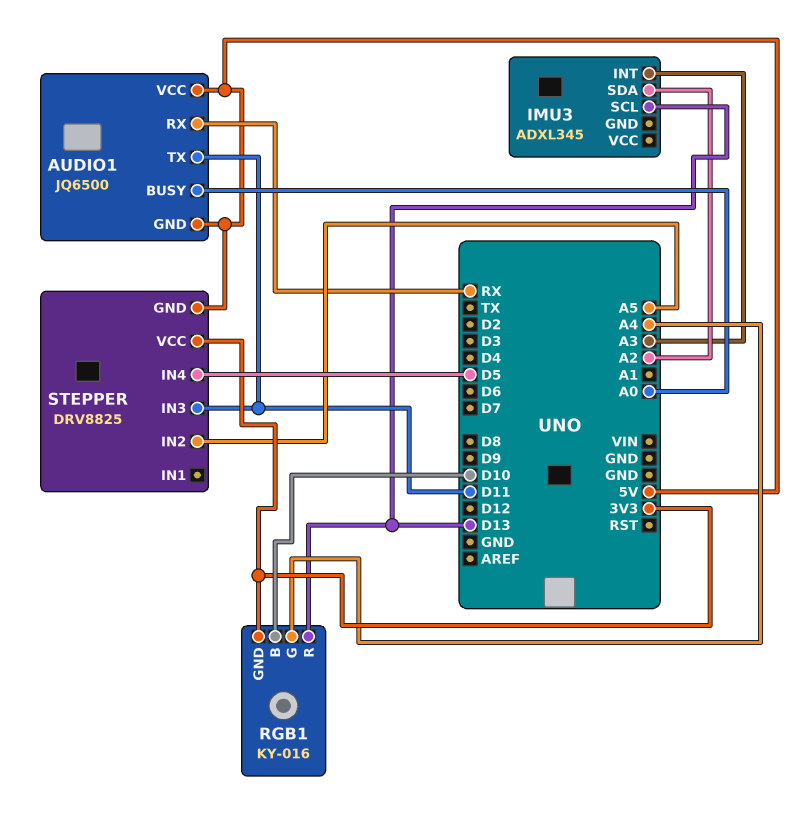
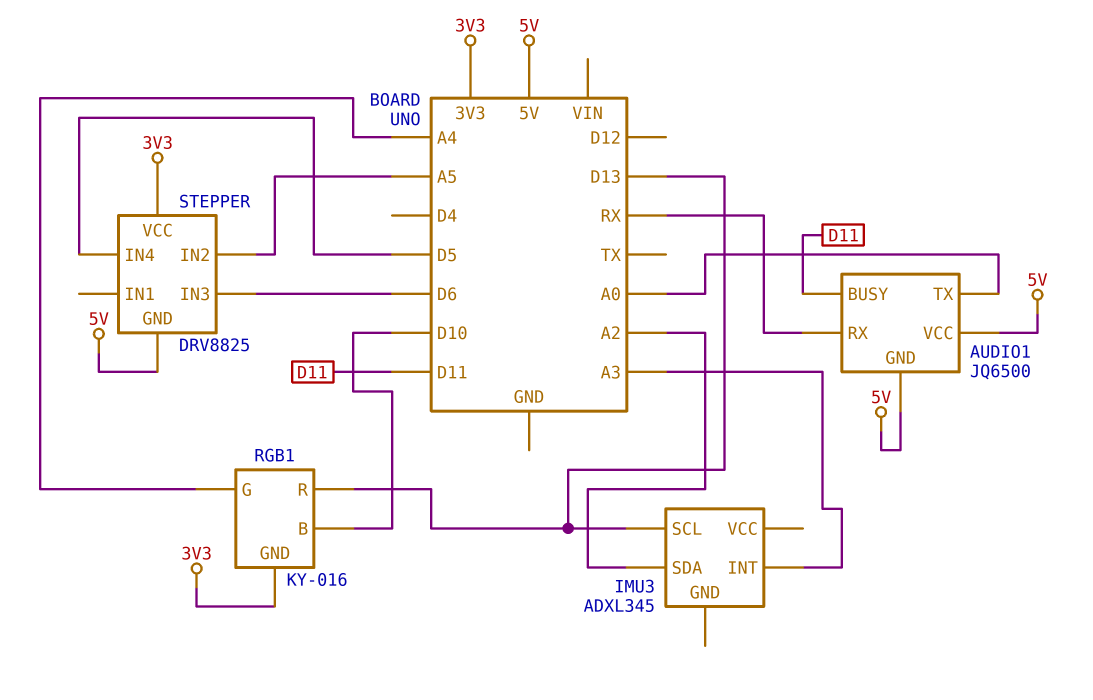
AUDIO1 pin BUSY: A0 -> D11
AUDIO1 pin TX: D11 -> A0
STEPPER pin IN3: D11 -> D6

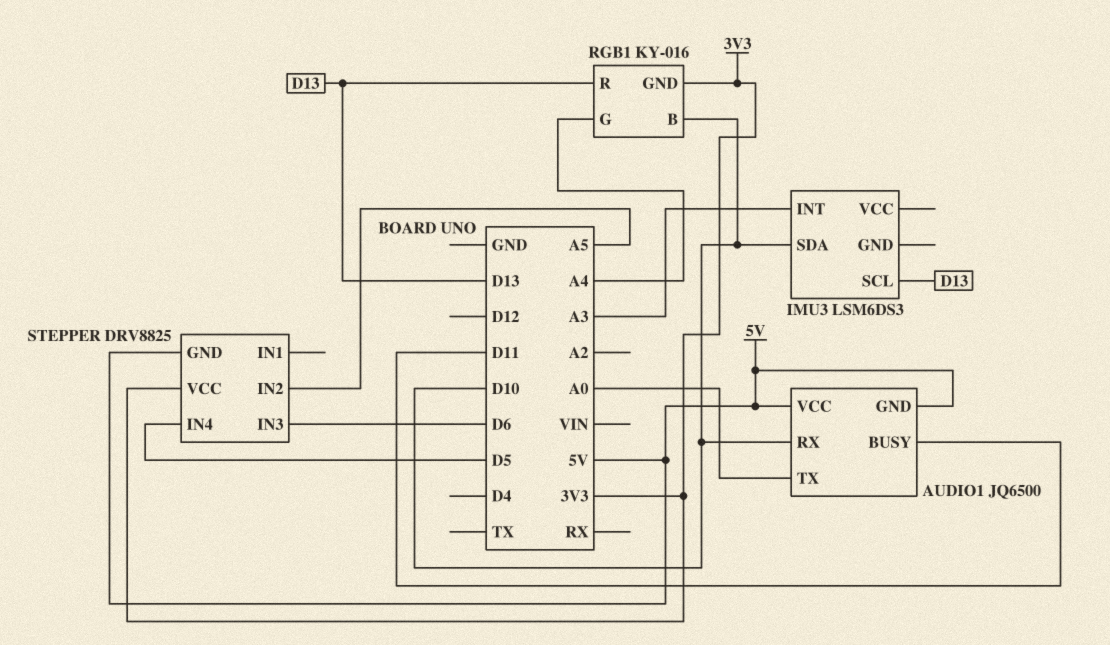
AUDIO1 pin RX: RX -> D10
IMU3: ADXL345 -> LSM6DS3
IMU3 pin SDA: A2 -> D10

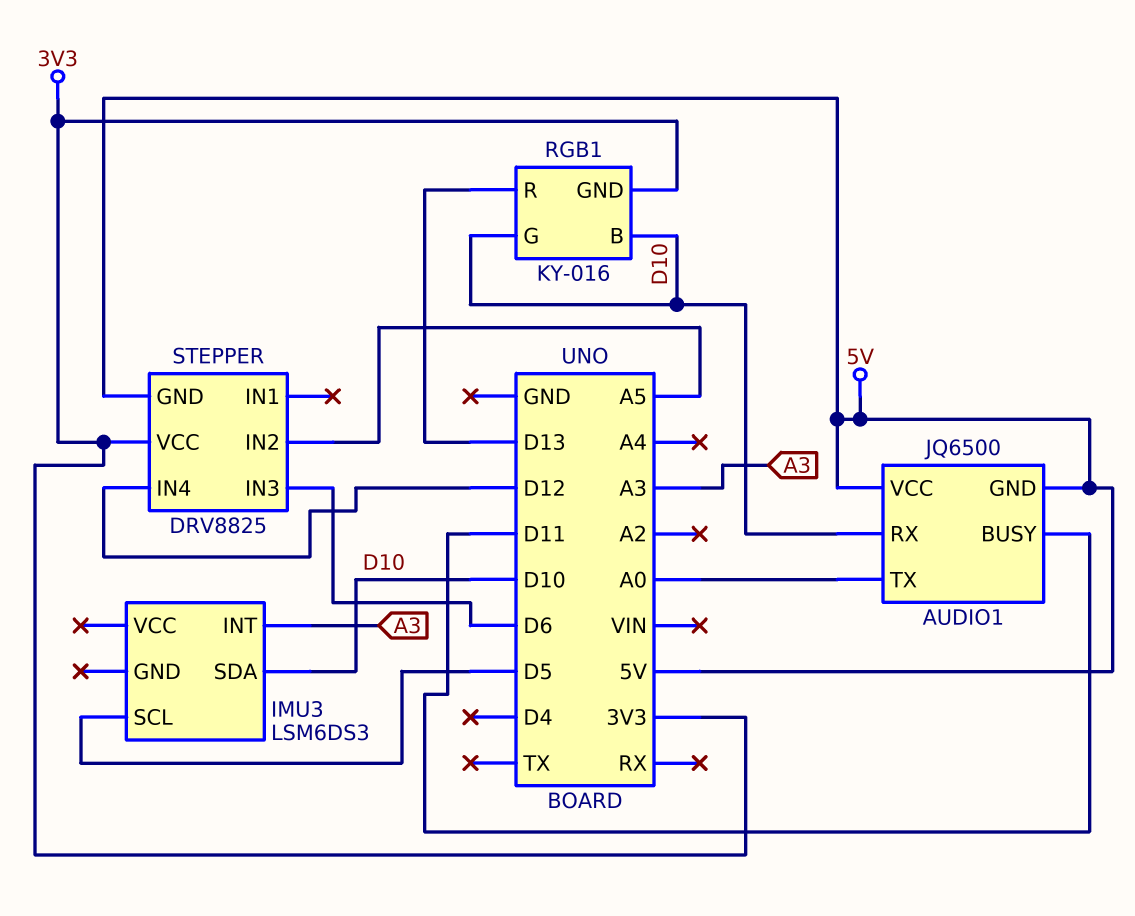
IMU3 pin SCL: D13 -> D5
RGB1 pin G: A4 -> D10
STEPPER pin IN4: D5 -> D12

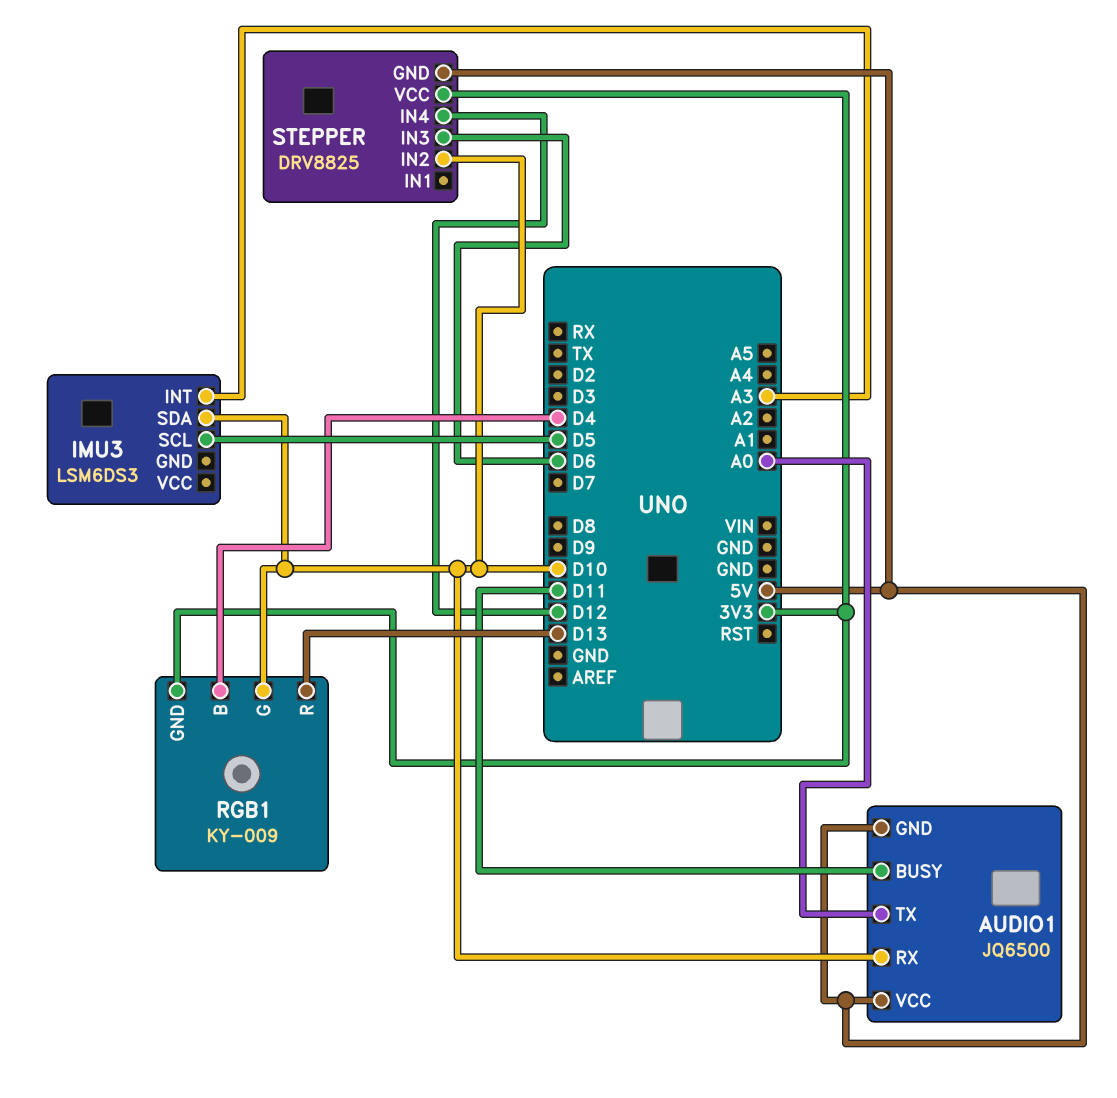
RGB1: KY-016 -> KY-009
RGB1 pin B: D10 -> D4
STEPPER pin IN2: A5 -> D10

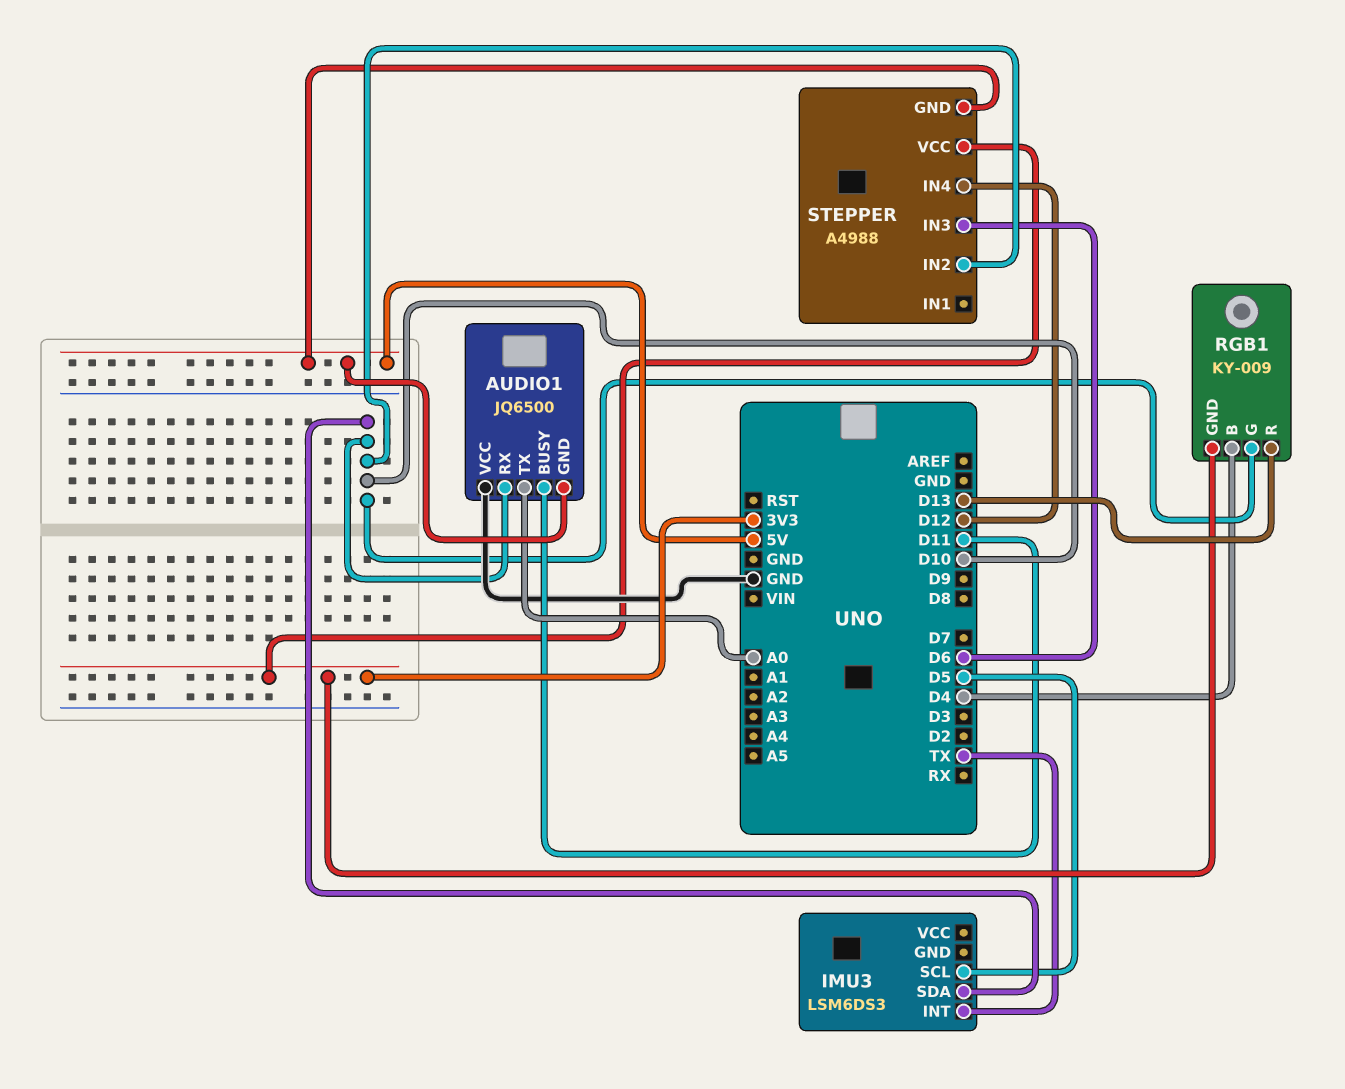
AUDIO1 pin VCC: 5V -> GND
IMU3 pin INT: A3 -> TX
STEPPER: DRV8825 -> A4988

